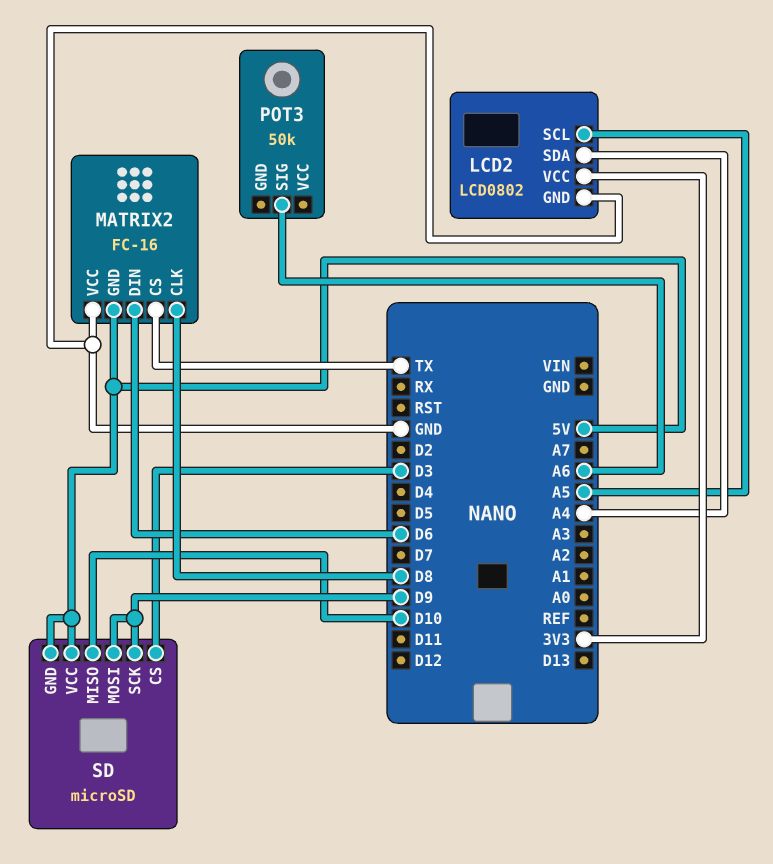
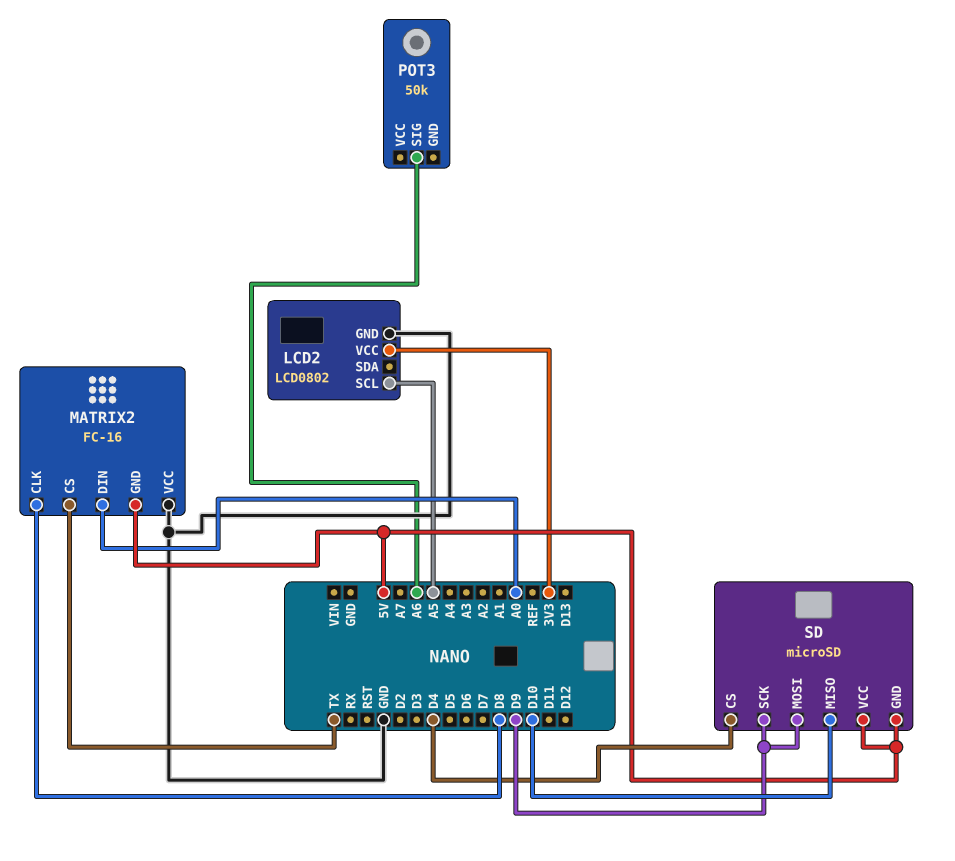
LCD2 pin SDA: A4 -> none
MATRIX2 pin DIN: D6 -> A0
SD pin CS: D3 -> D4

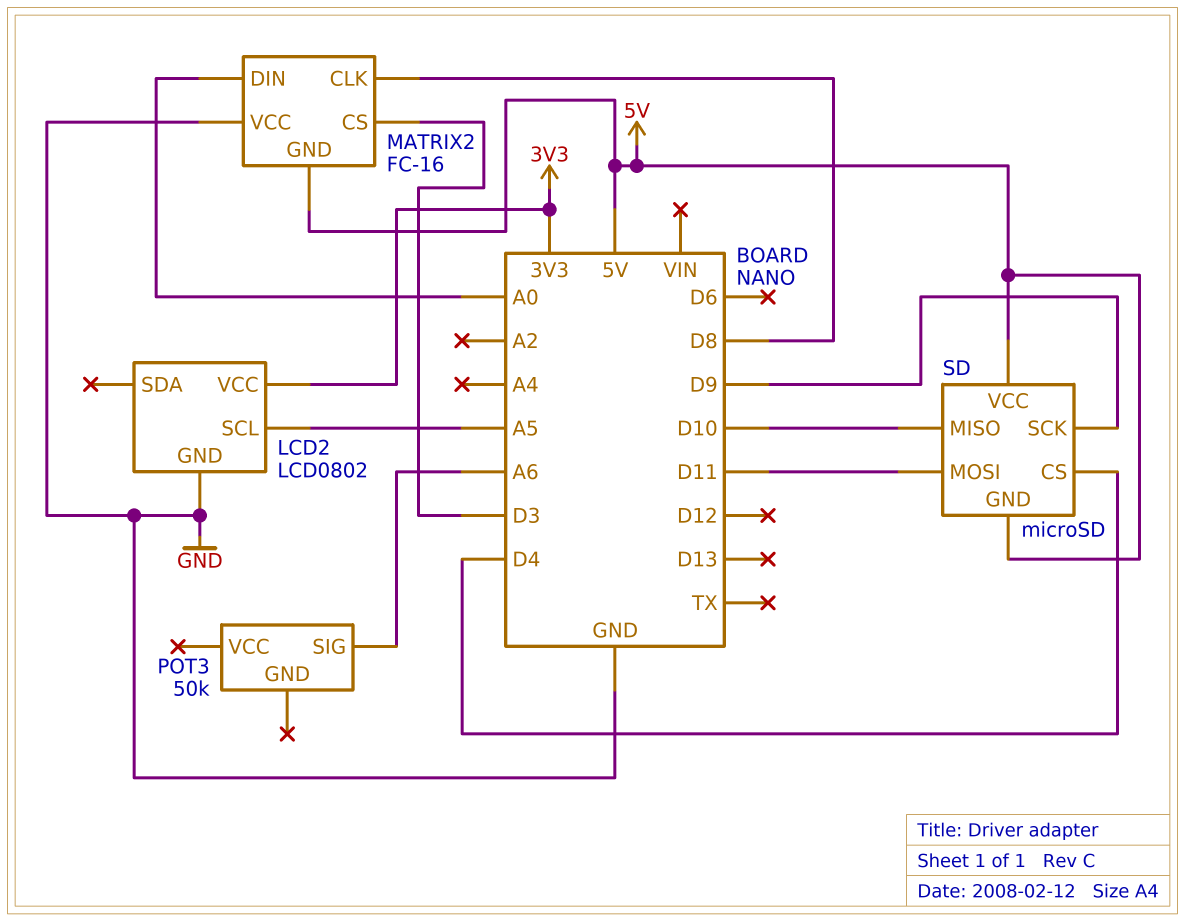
MATRIX2 pin CS: TX -> D3
SD pin MOSI: D9 -> D11

